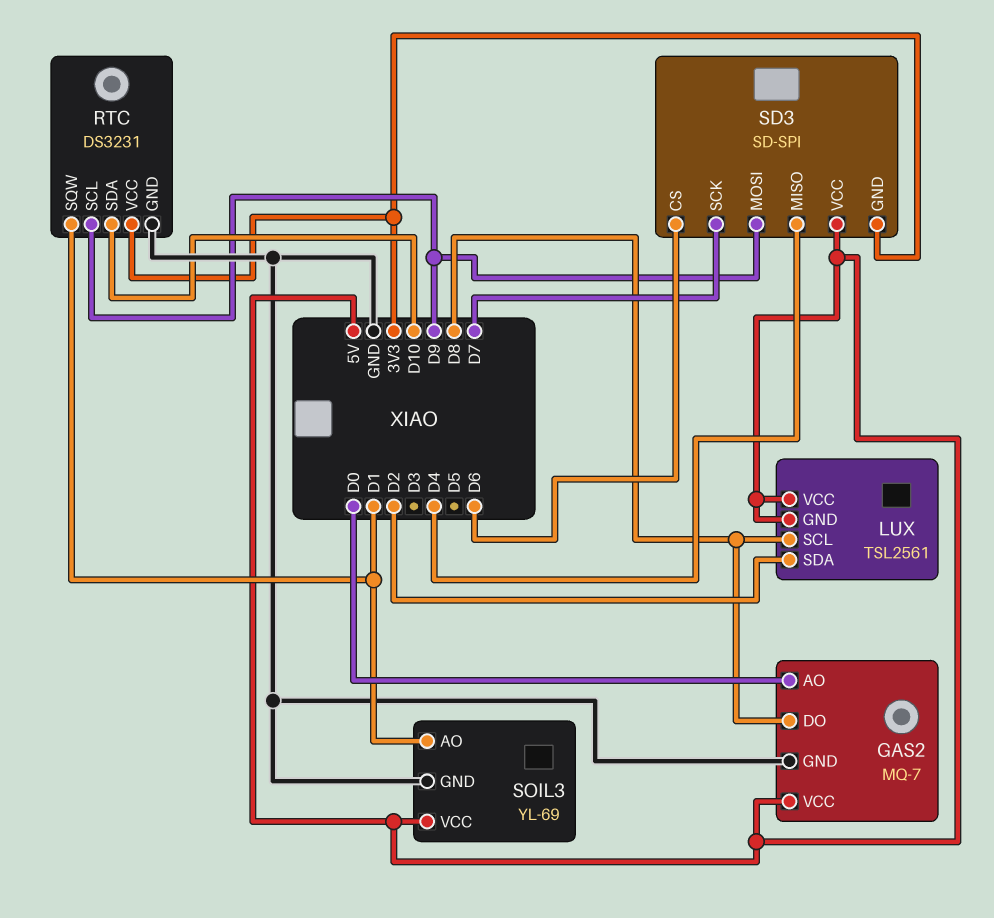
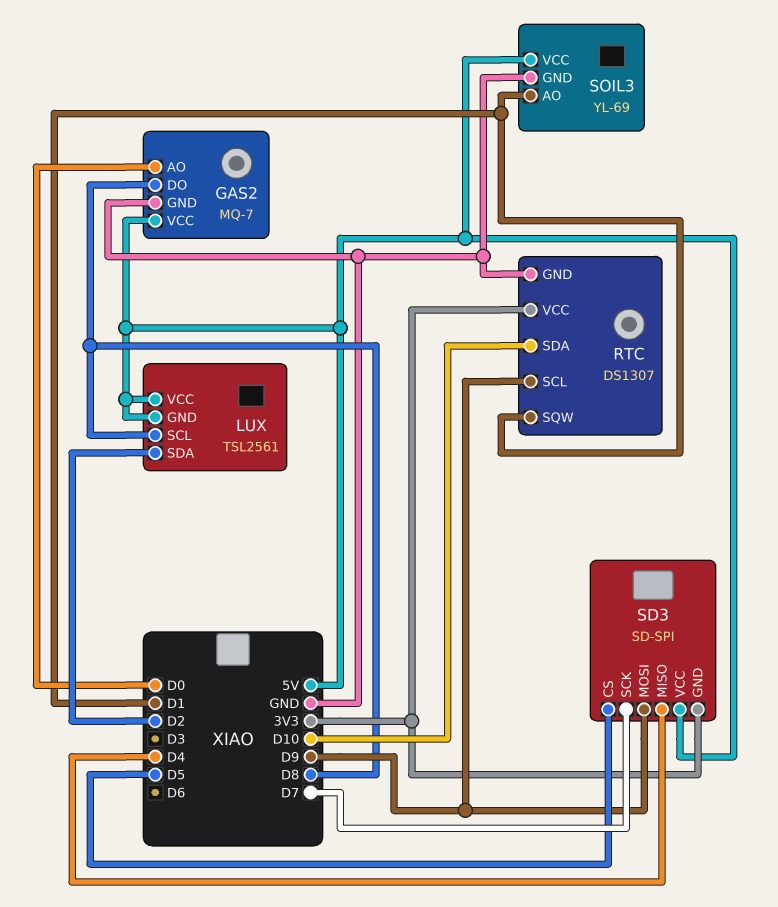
RTC: DS3231 -> DS1307
SD3 pin CS: D6 -> D5

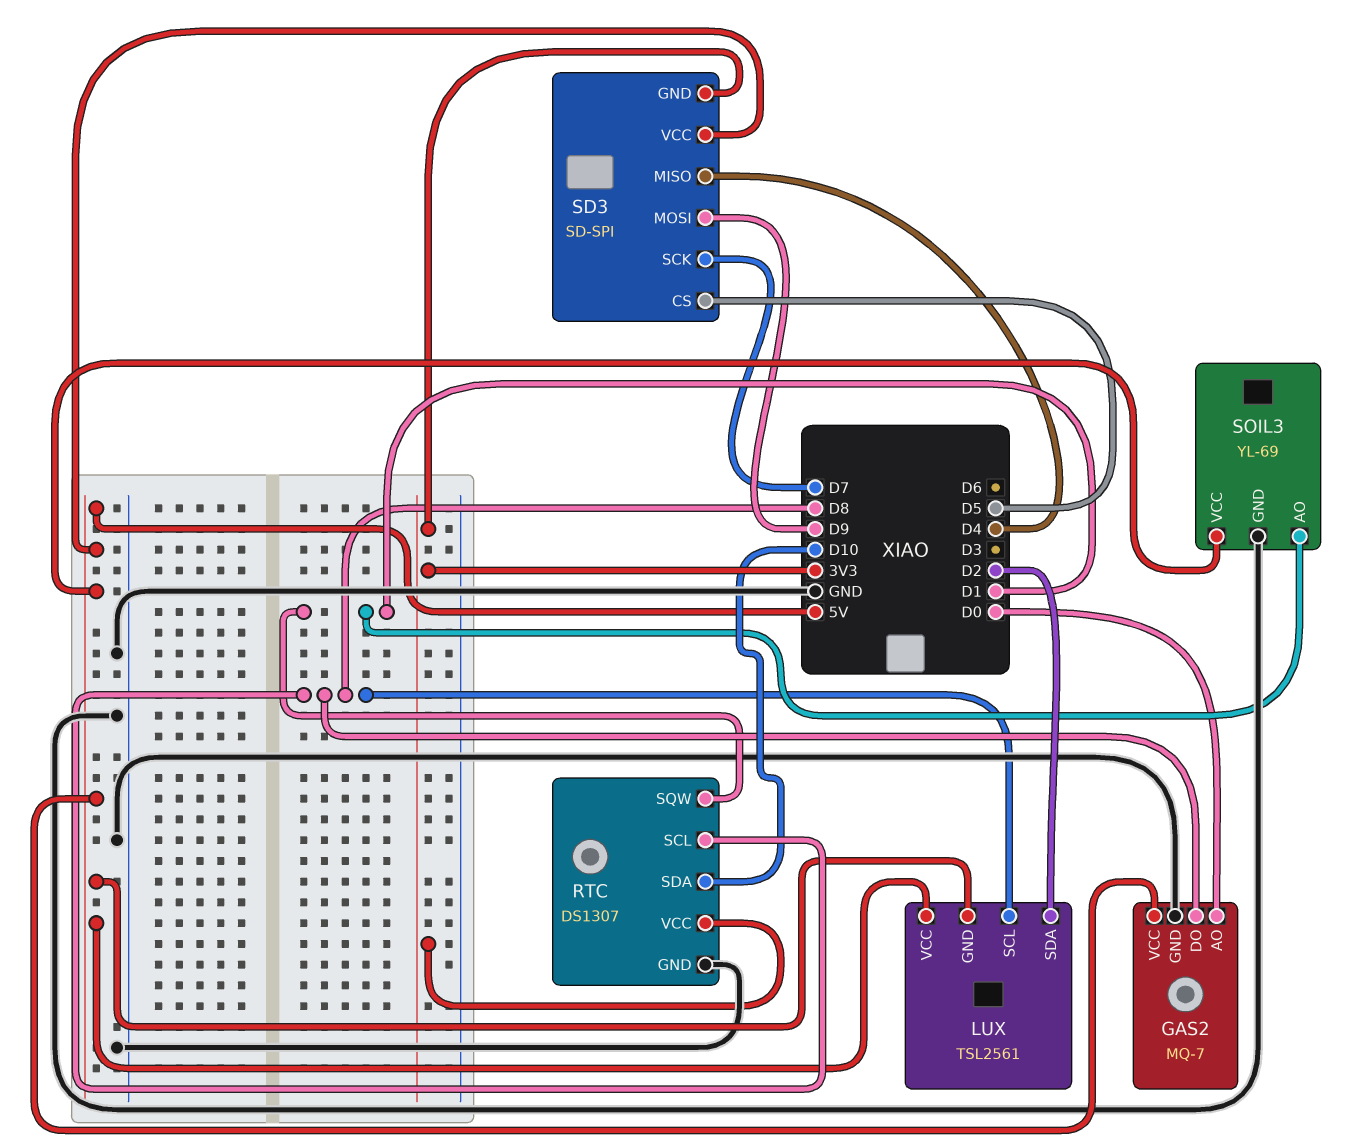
RTC pin SCL: D9 -> D8

